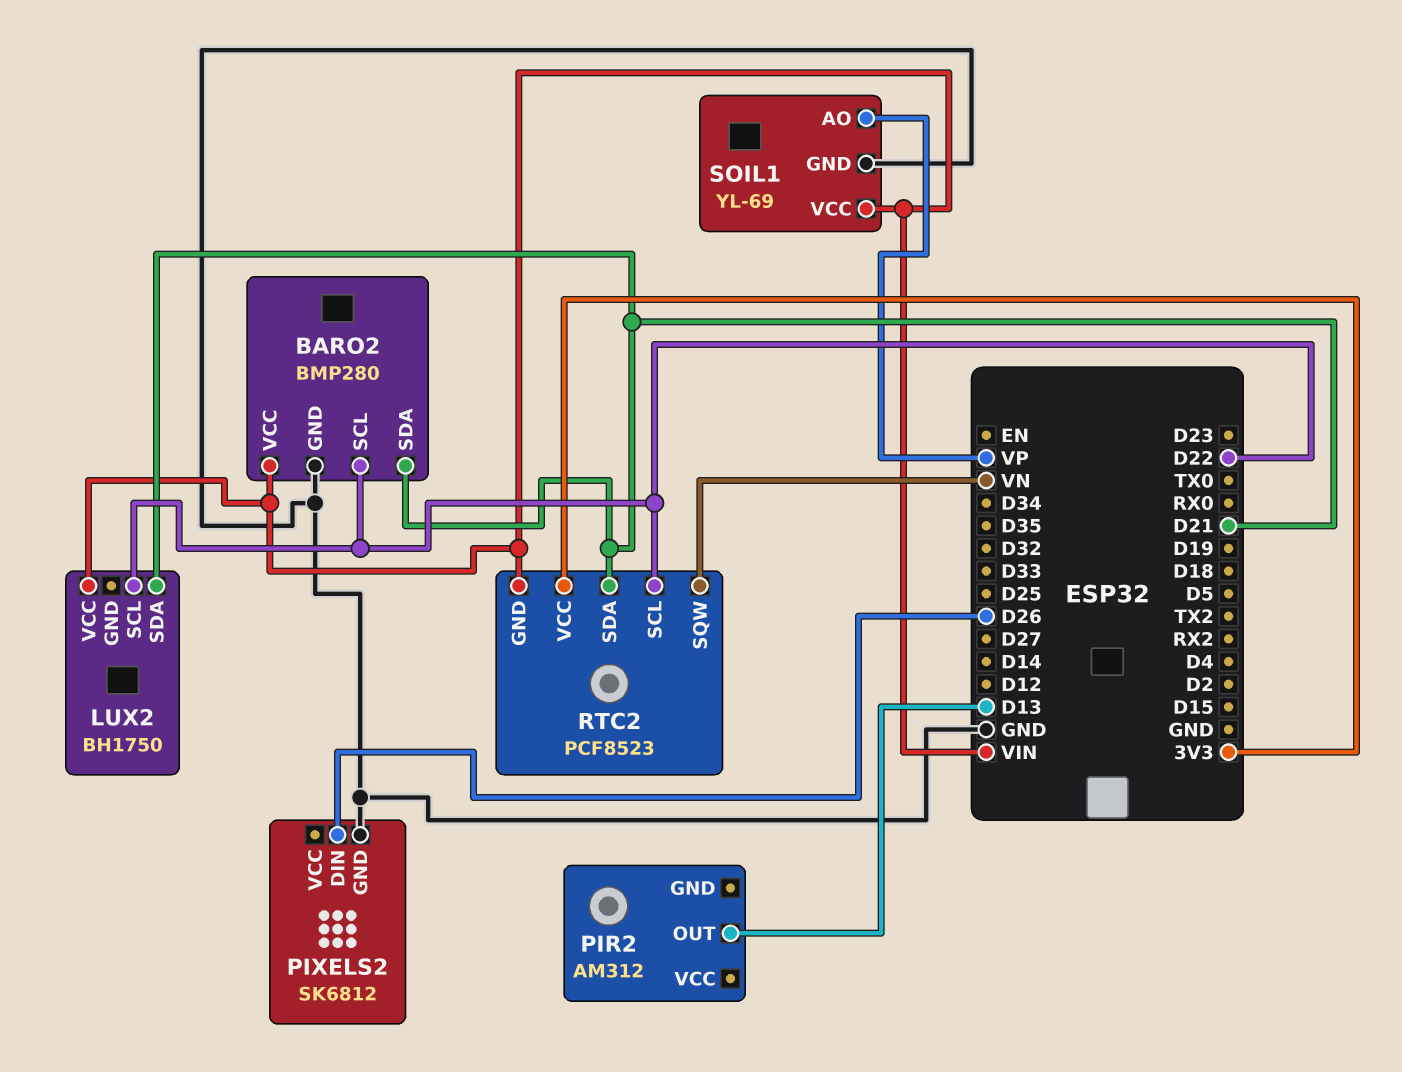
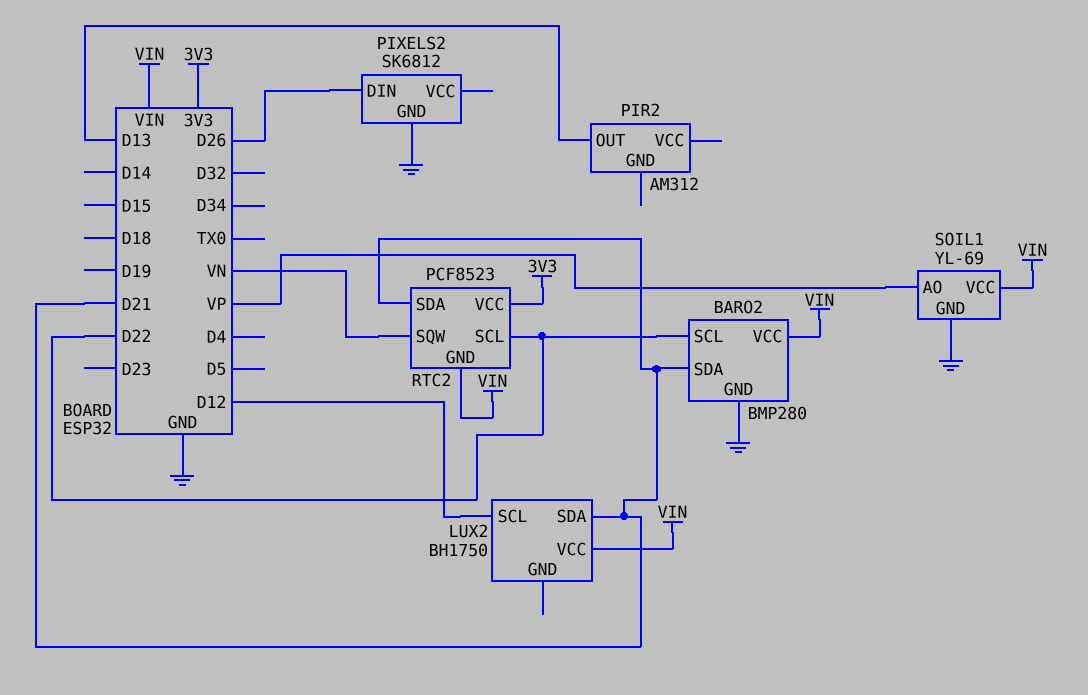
LUX2 pin SCL: D22 -> D12

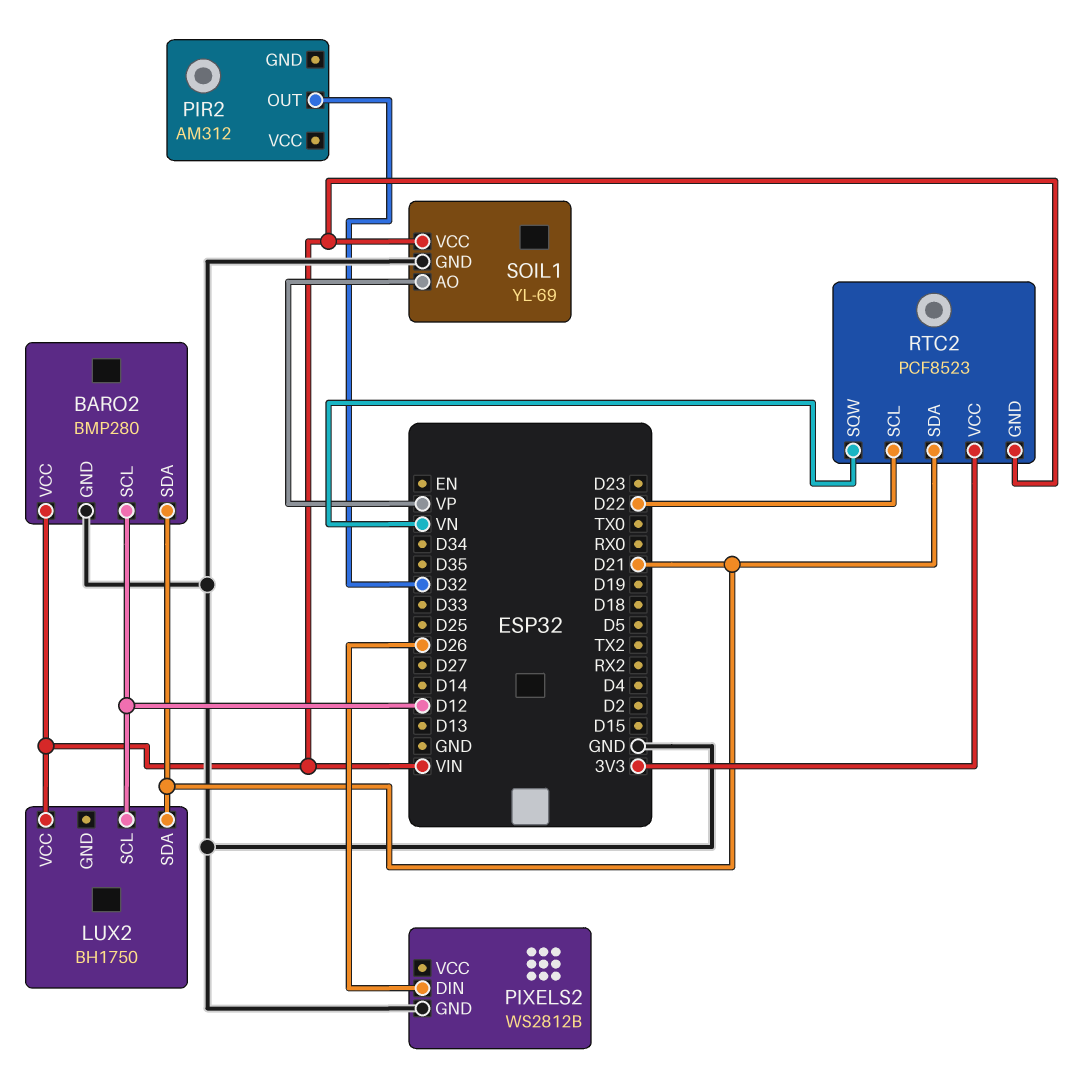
BARO2 pin SCL: D22 -> D12
PIR2 pin OUT: D13 -> D32
PIXELS2: SK6812 -> WS2812B

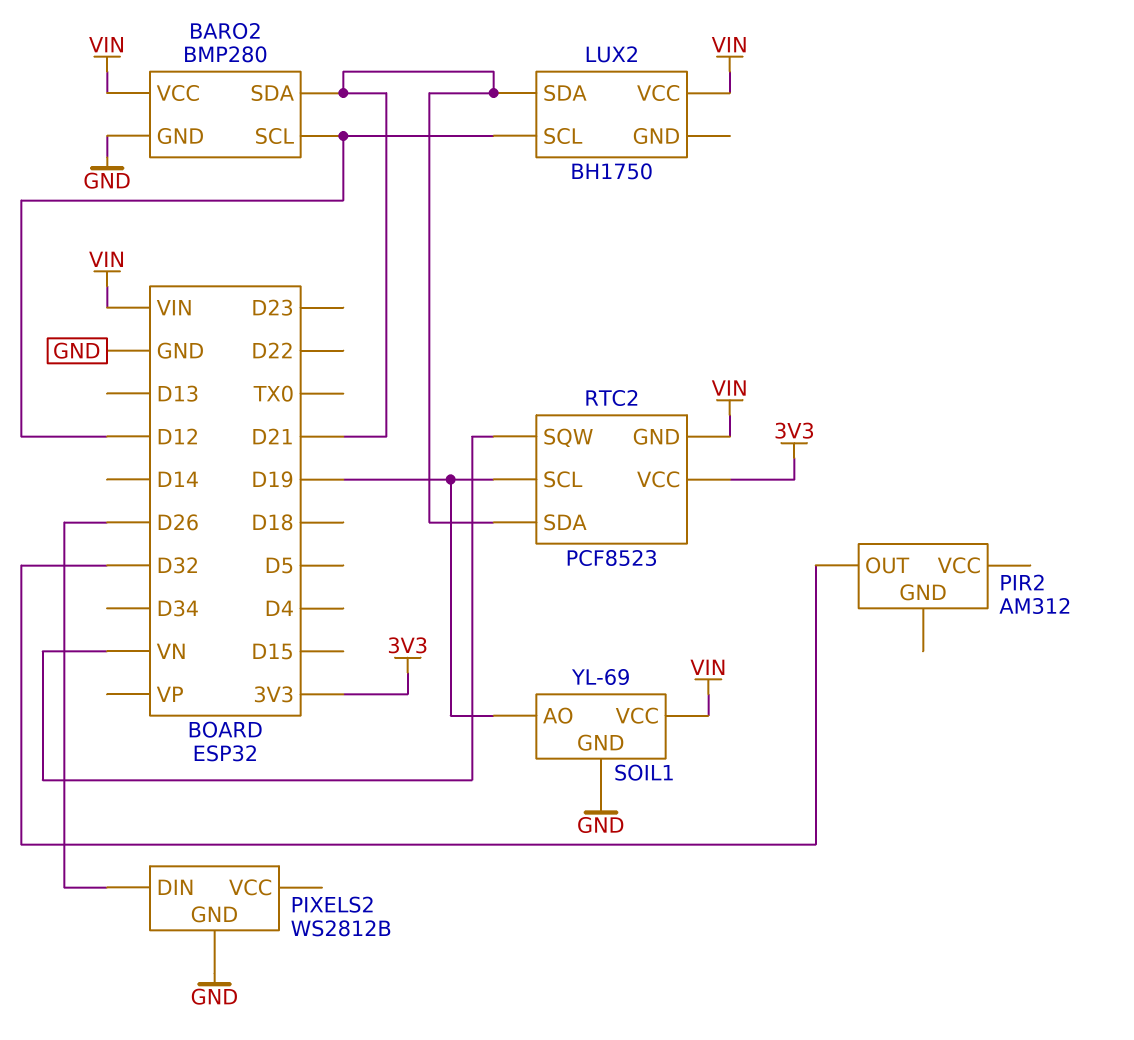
RTC2 pin SCL: D22 -> D19
SOIL1 pin AO: VP -> D19

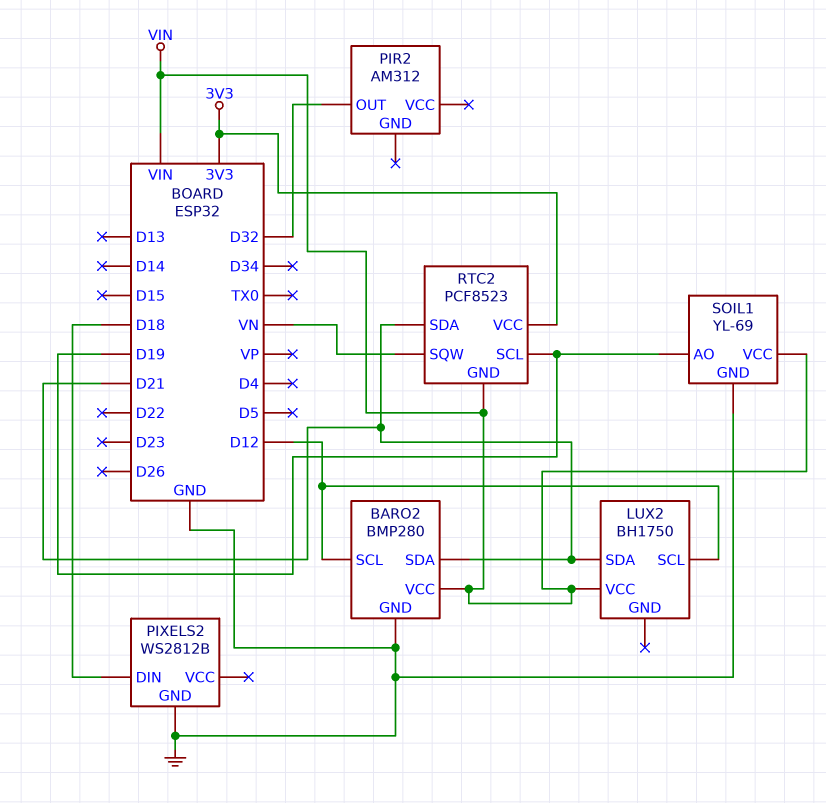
PIXELS2 pin DIN: D26 -> D18

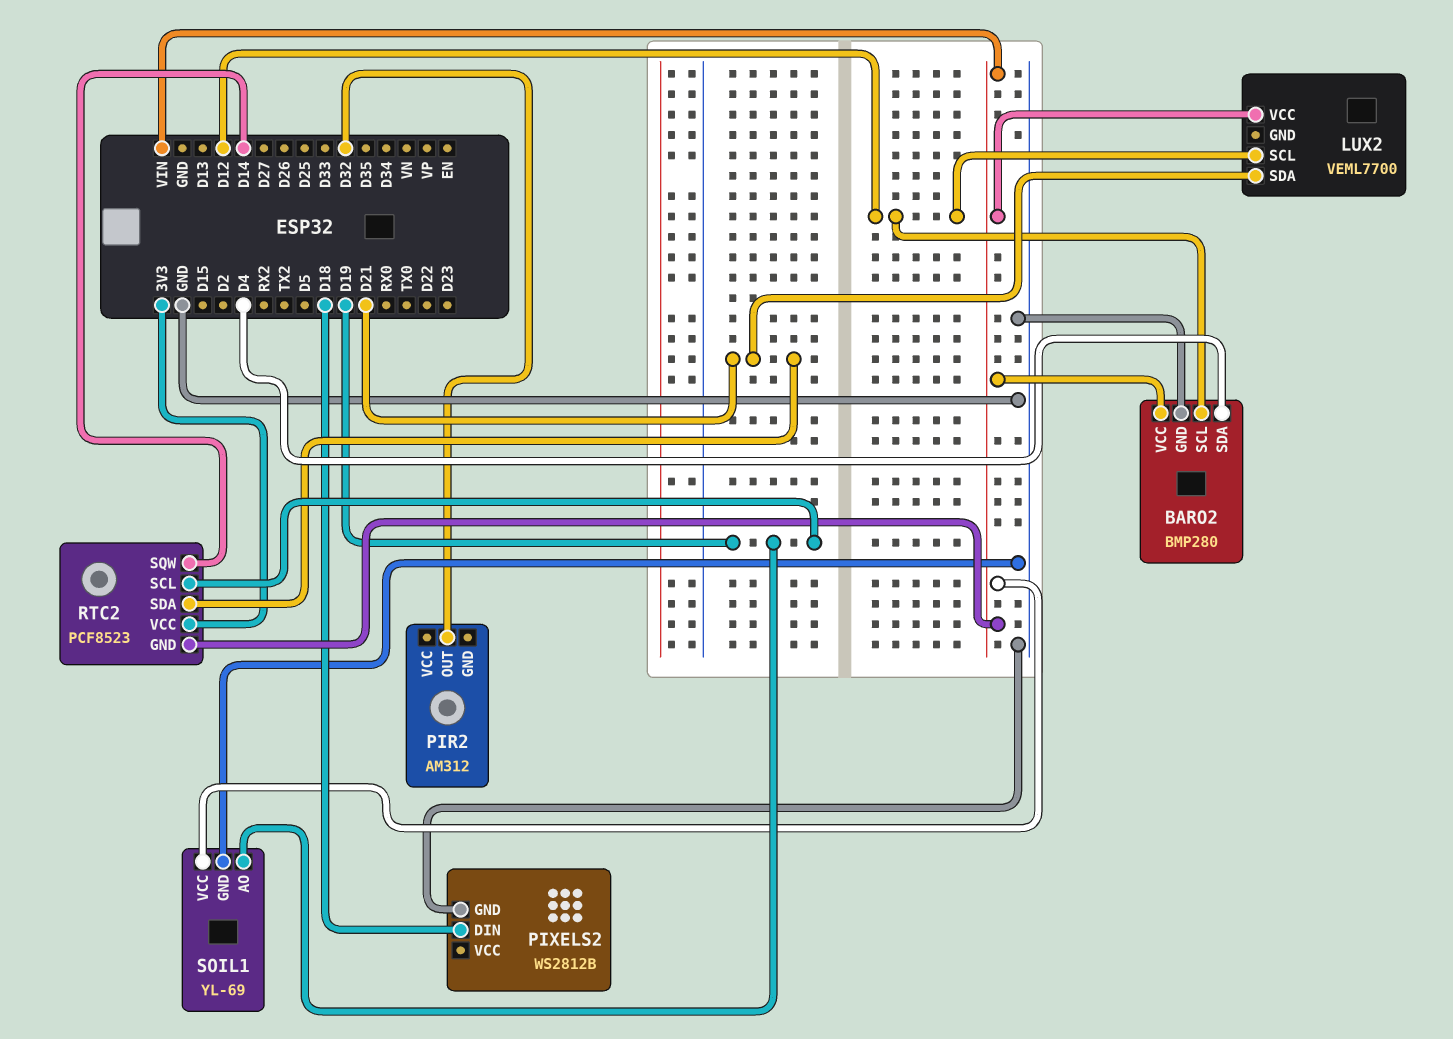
BARO2 pin SDA: D21 -> D4
LUX2: BH1750 -> VEML7700
RTC2 pin SQW: VN -> D14

